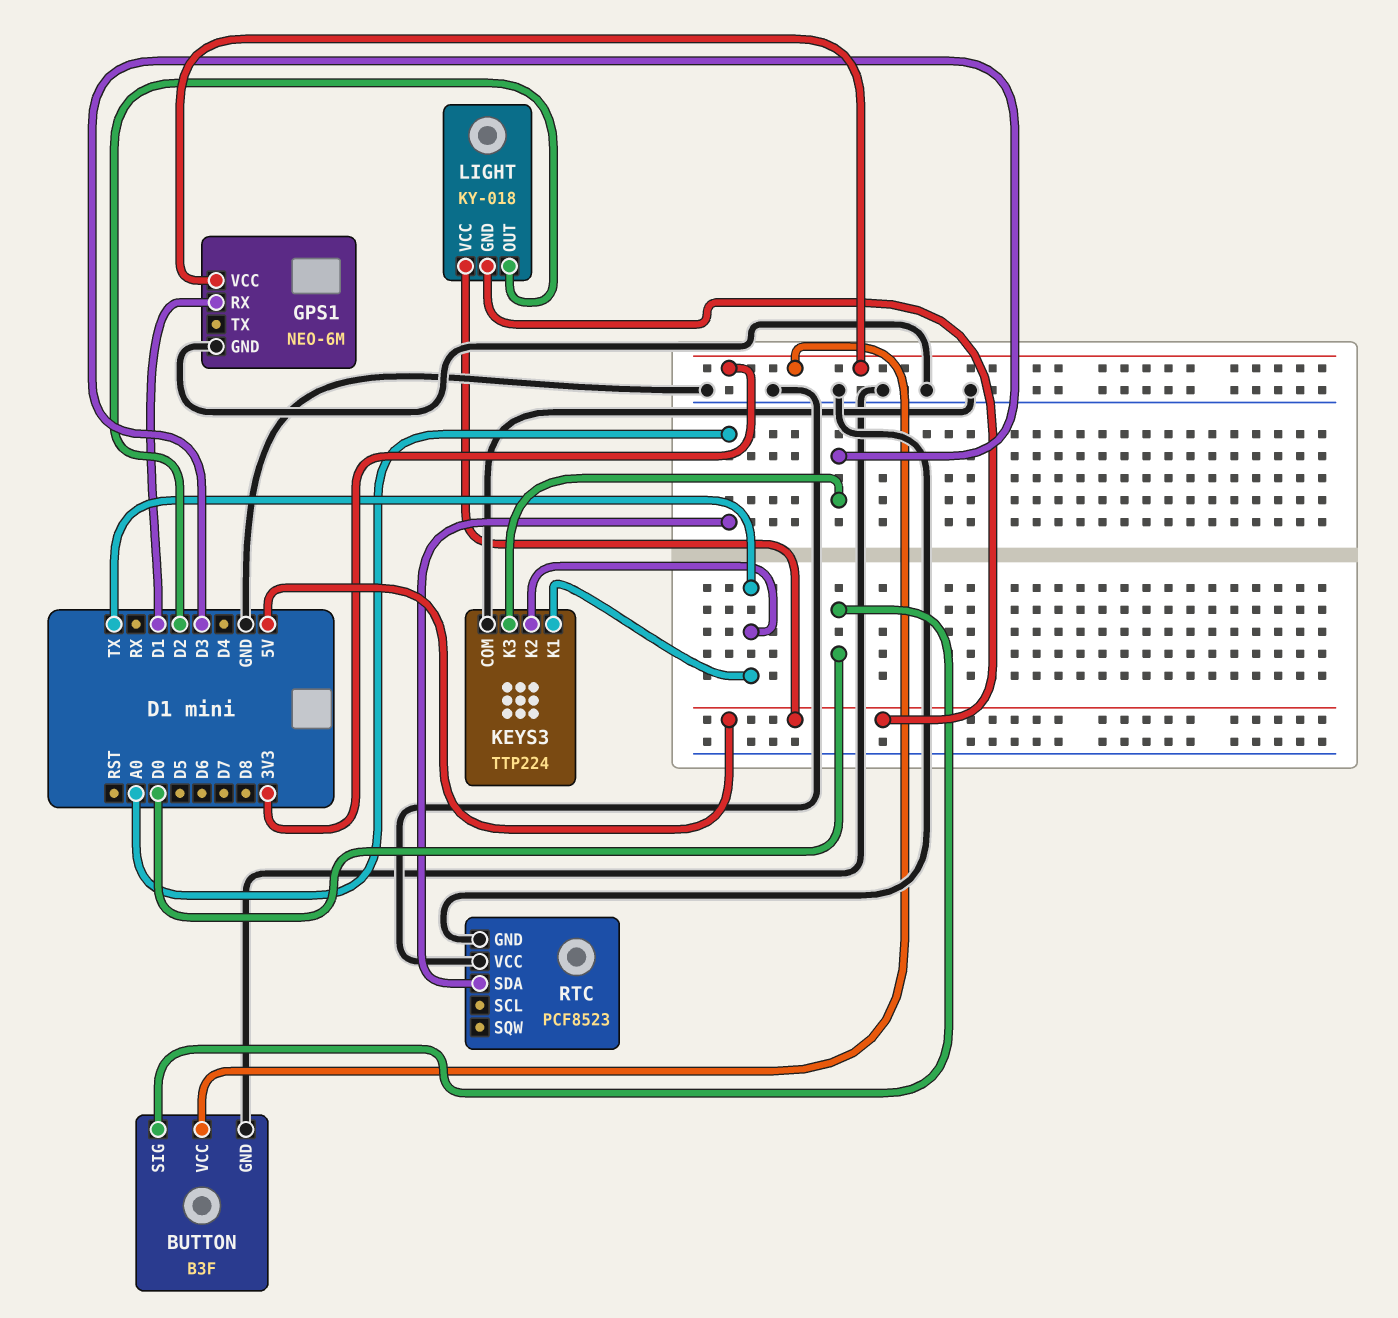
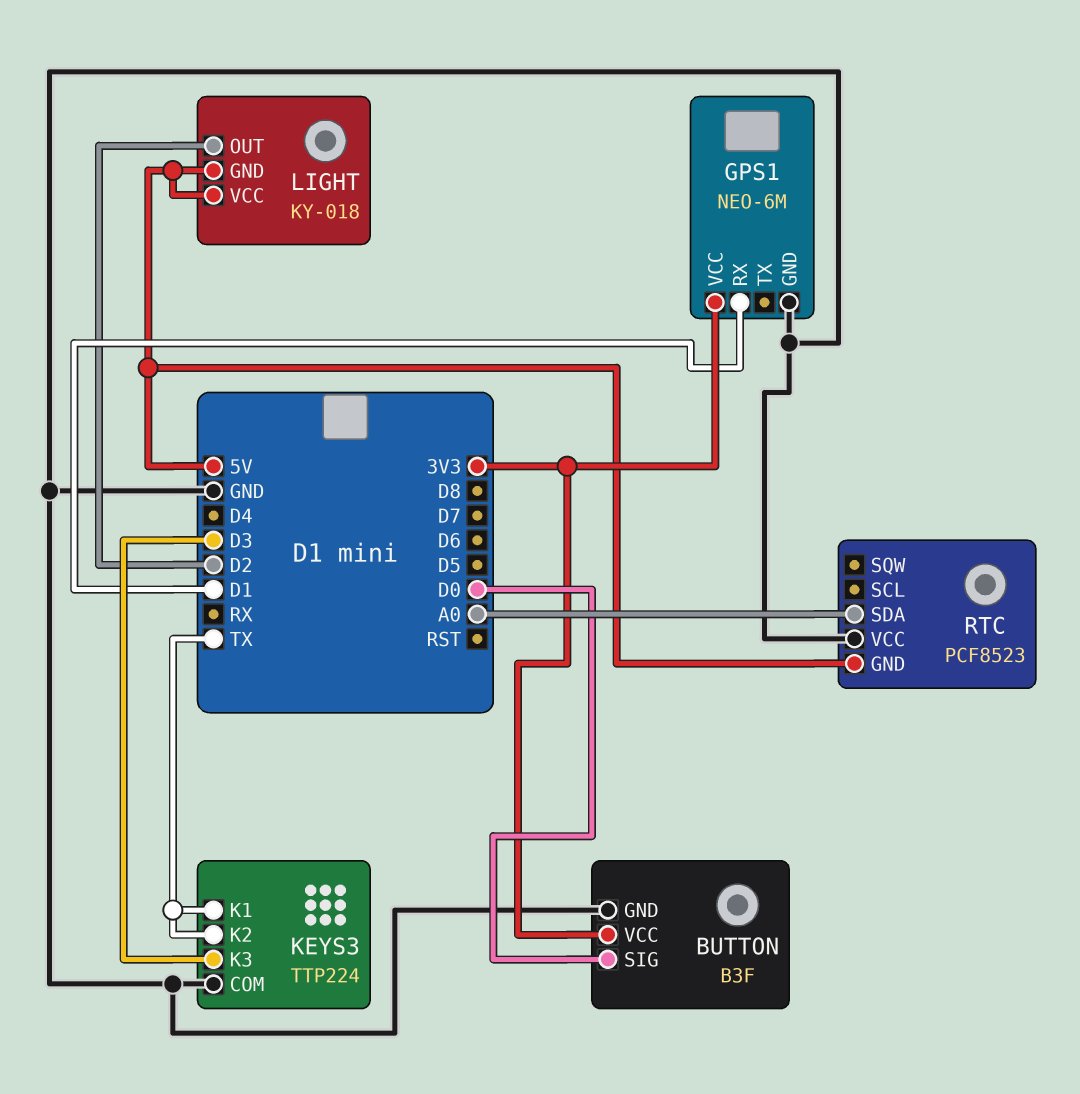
RTC pin GND: GND -> 5V

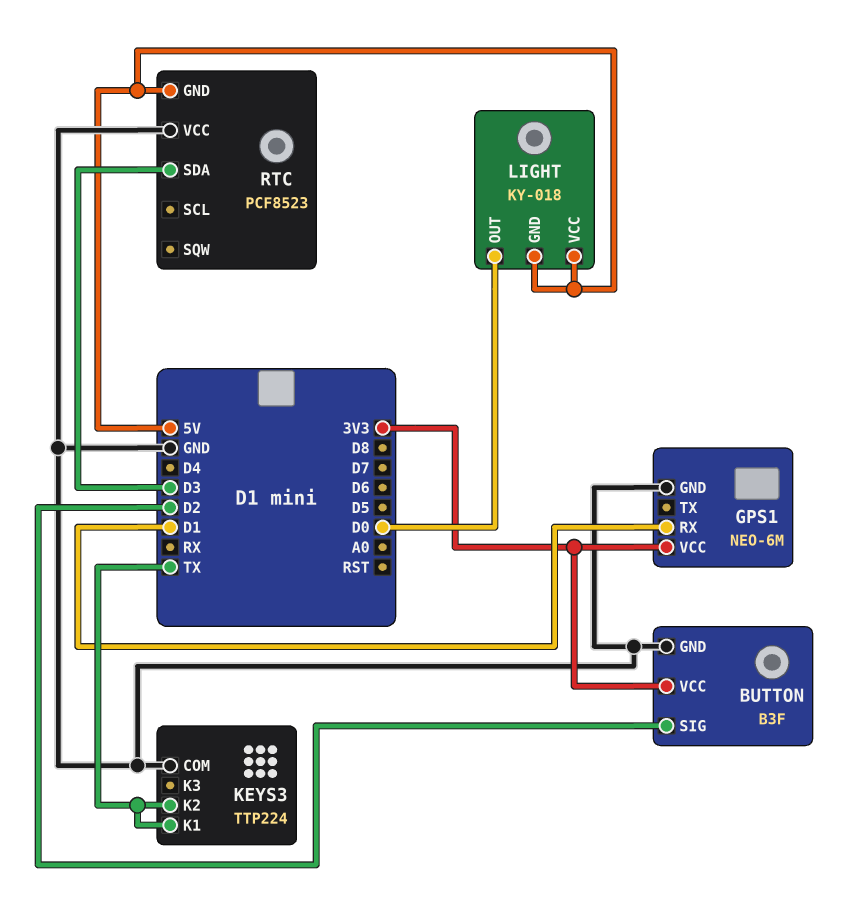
BUTTON pin SIG: D0 -> D2
KEYS3 pin K3: D3 -> none
LIGHT pin OUT: D2 -> D0
RTC pin SDA: A0 -> D3

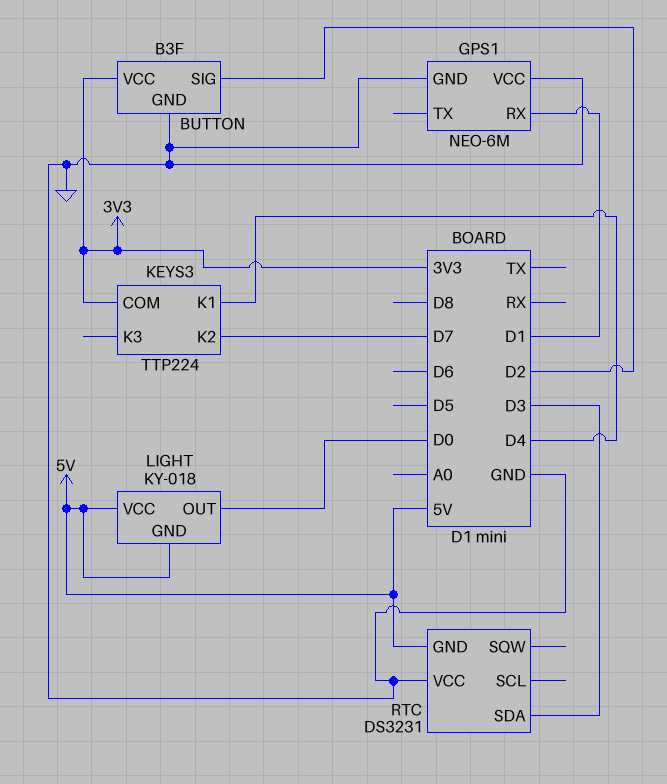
GPS1 pin VCC: 3V3 -> GND
KEYS3 pin COM: GND -> 3V3
KEYS3 pin K1: TX -> D4
KEYS3 pin K2: TX -> D7
RTC: PCF8523 -> DS3231

